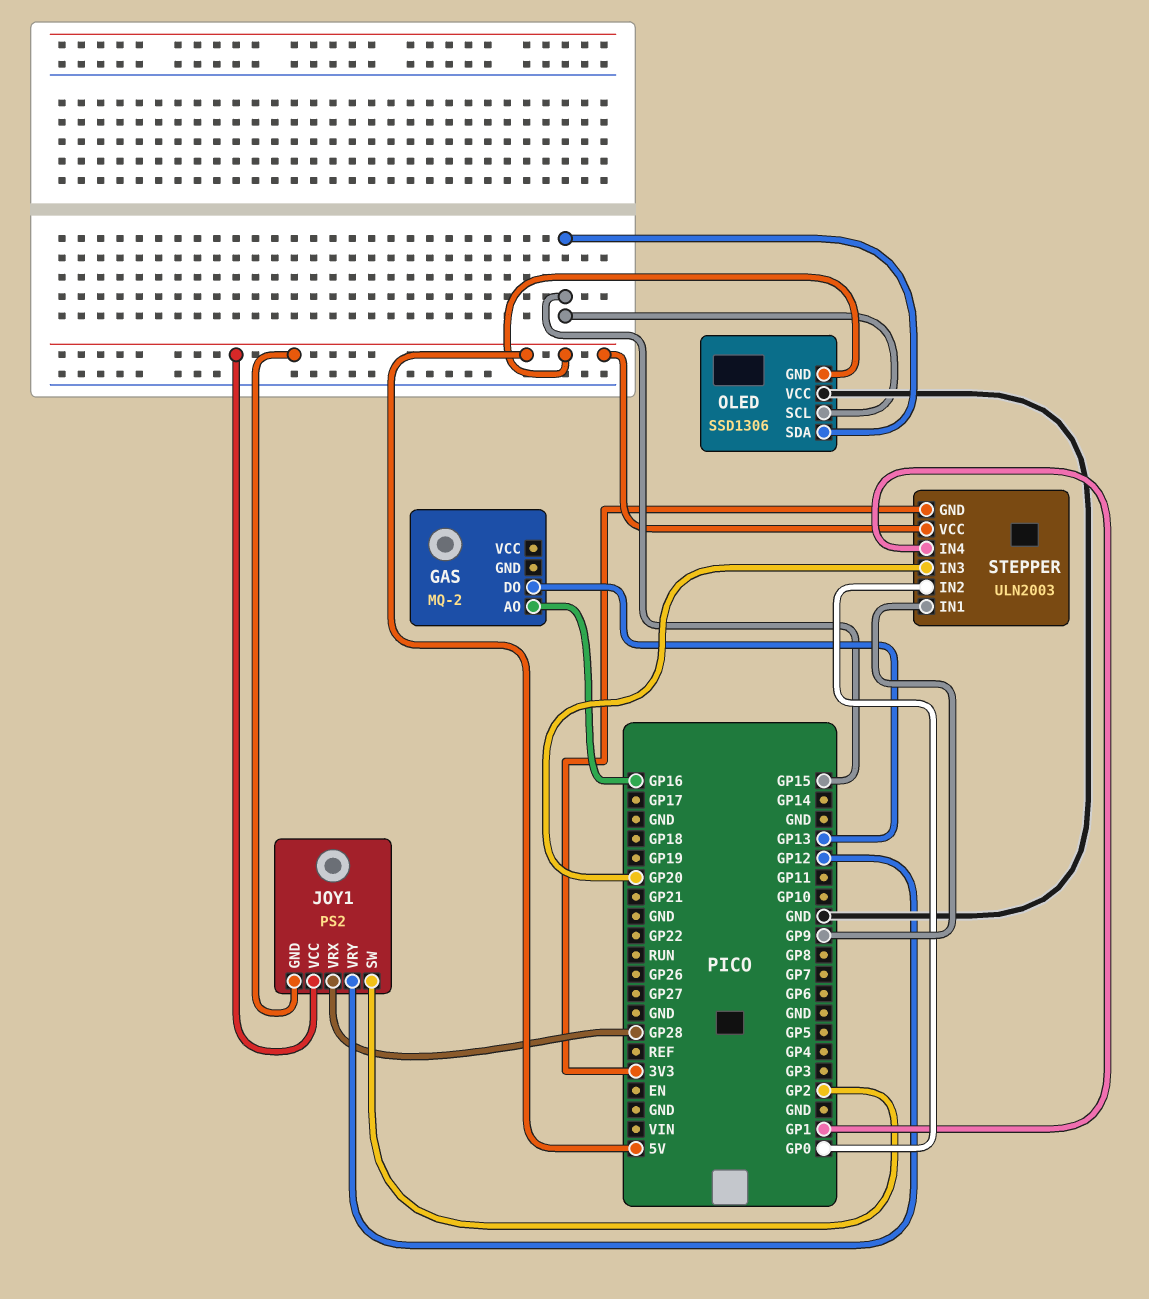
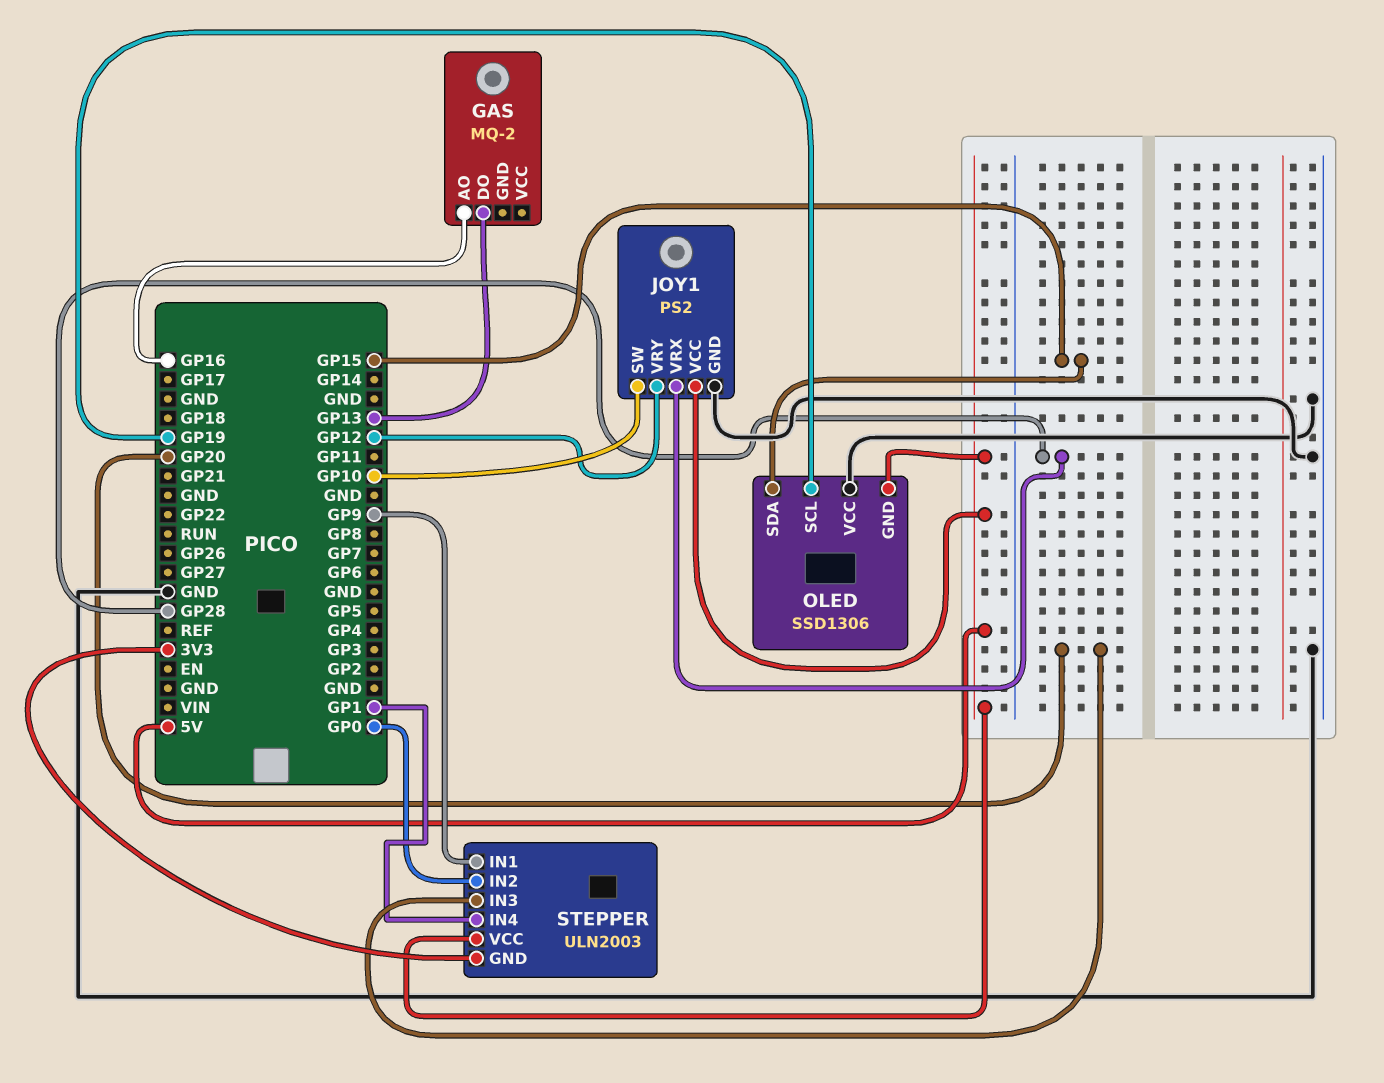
JOY1 pin GND: 5V -> GND
JOY1 pin SW: GP2 -> GP10
OLED pin SCL: GP15 -> GP19

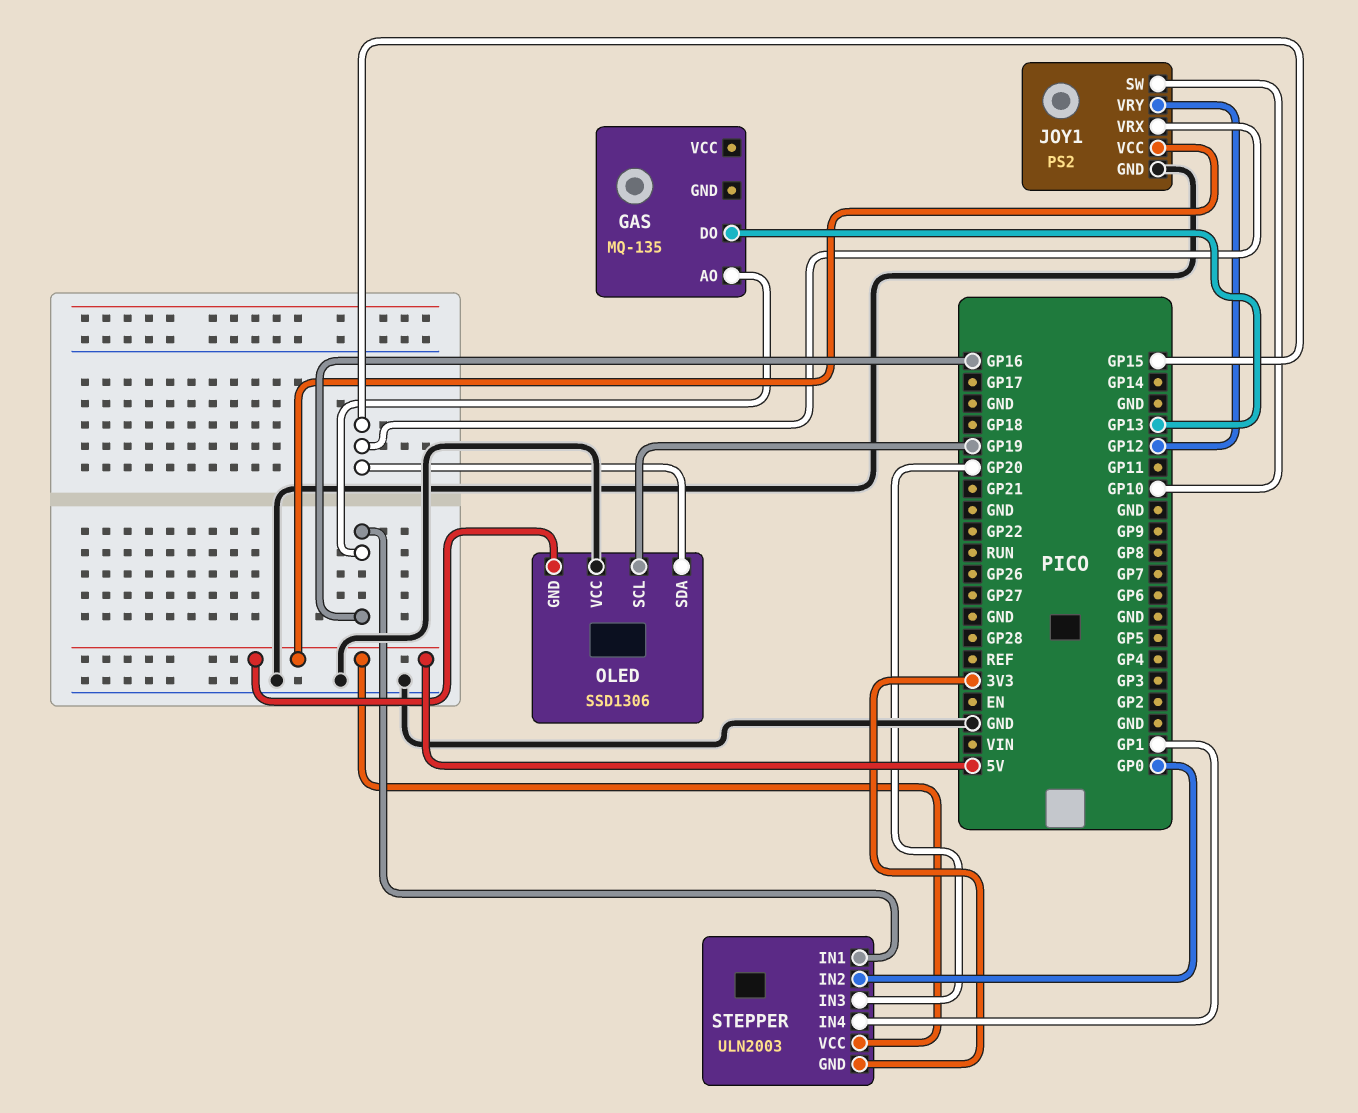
GAS: MQ-2 -> MQ-135
JOY1 pin VRX: GP28 -> GP15
STEPPER pin IN1: GP9 -> GP16

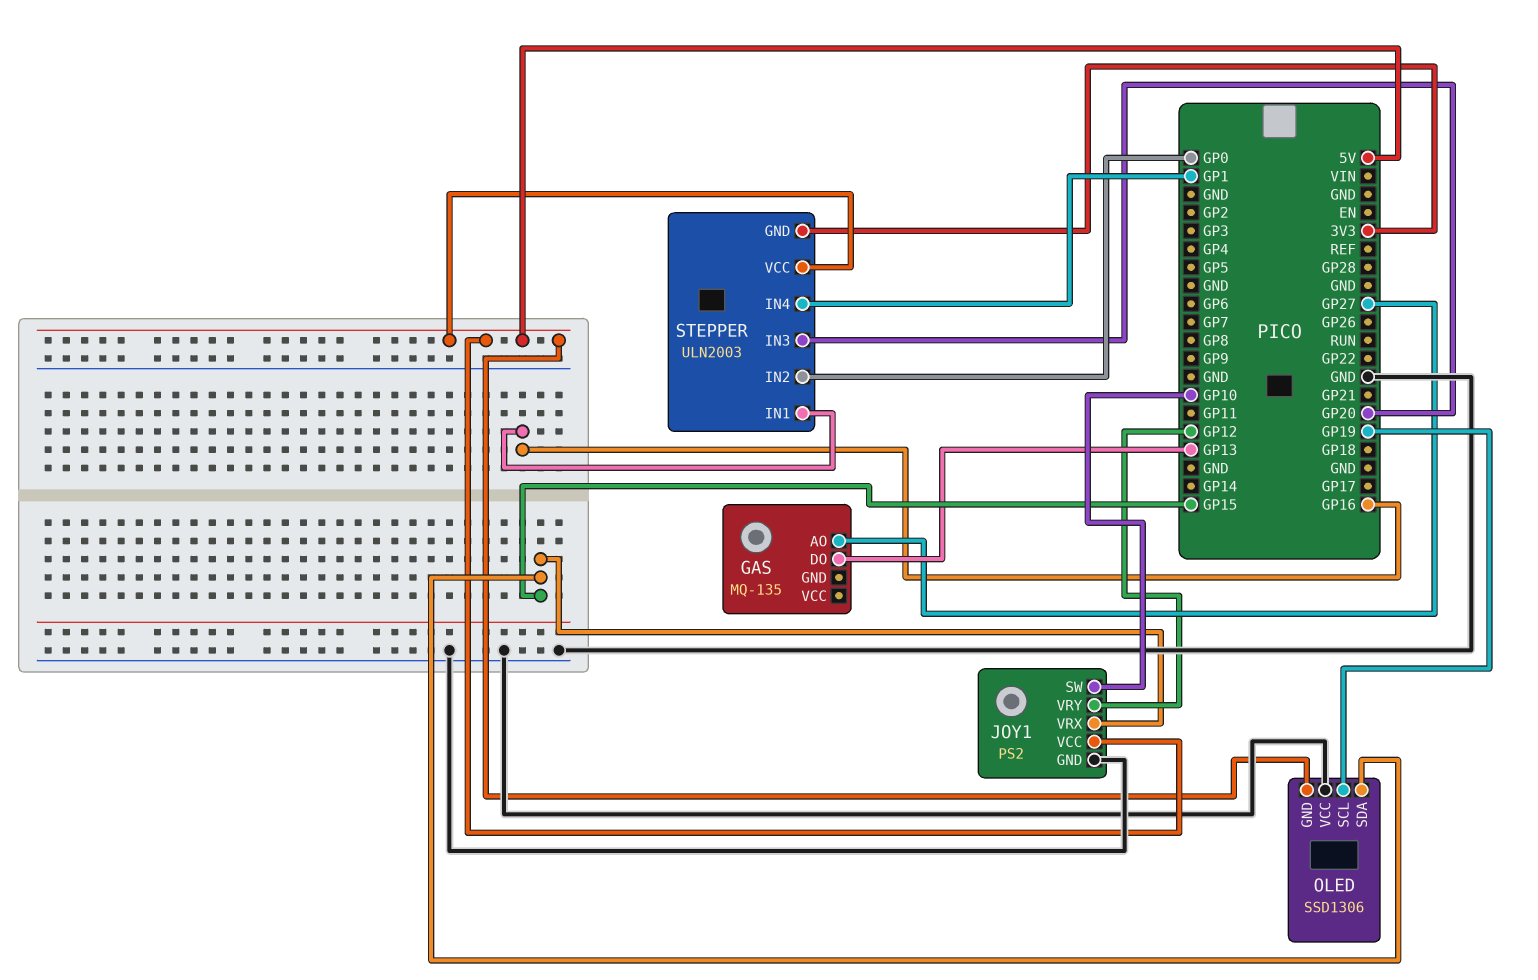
GAS pin AO: GP16 -> GP27

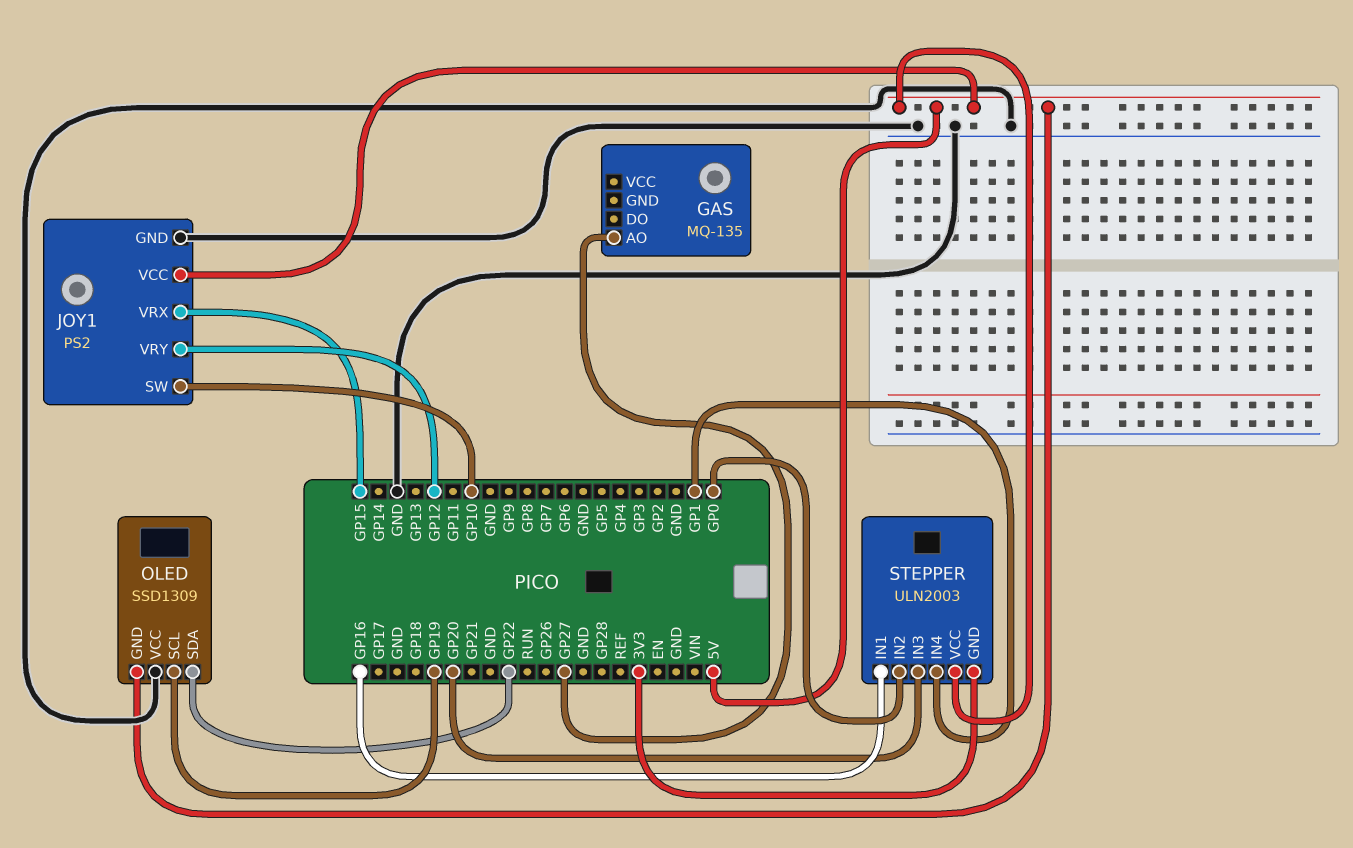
GAS pin DO: GP13 -> none
OLED: SSD1306 -> SSD1309
OLED pin SDA: GP15 -> GP22

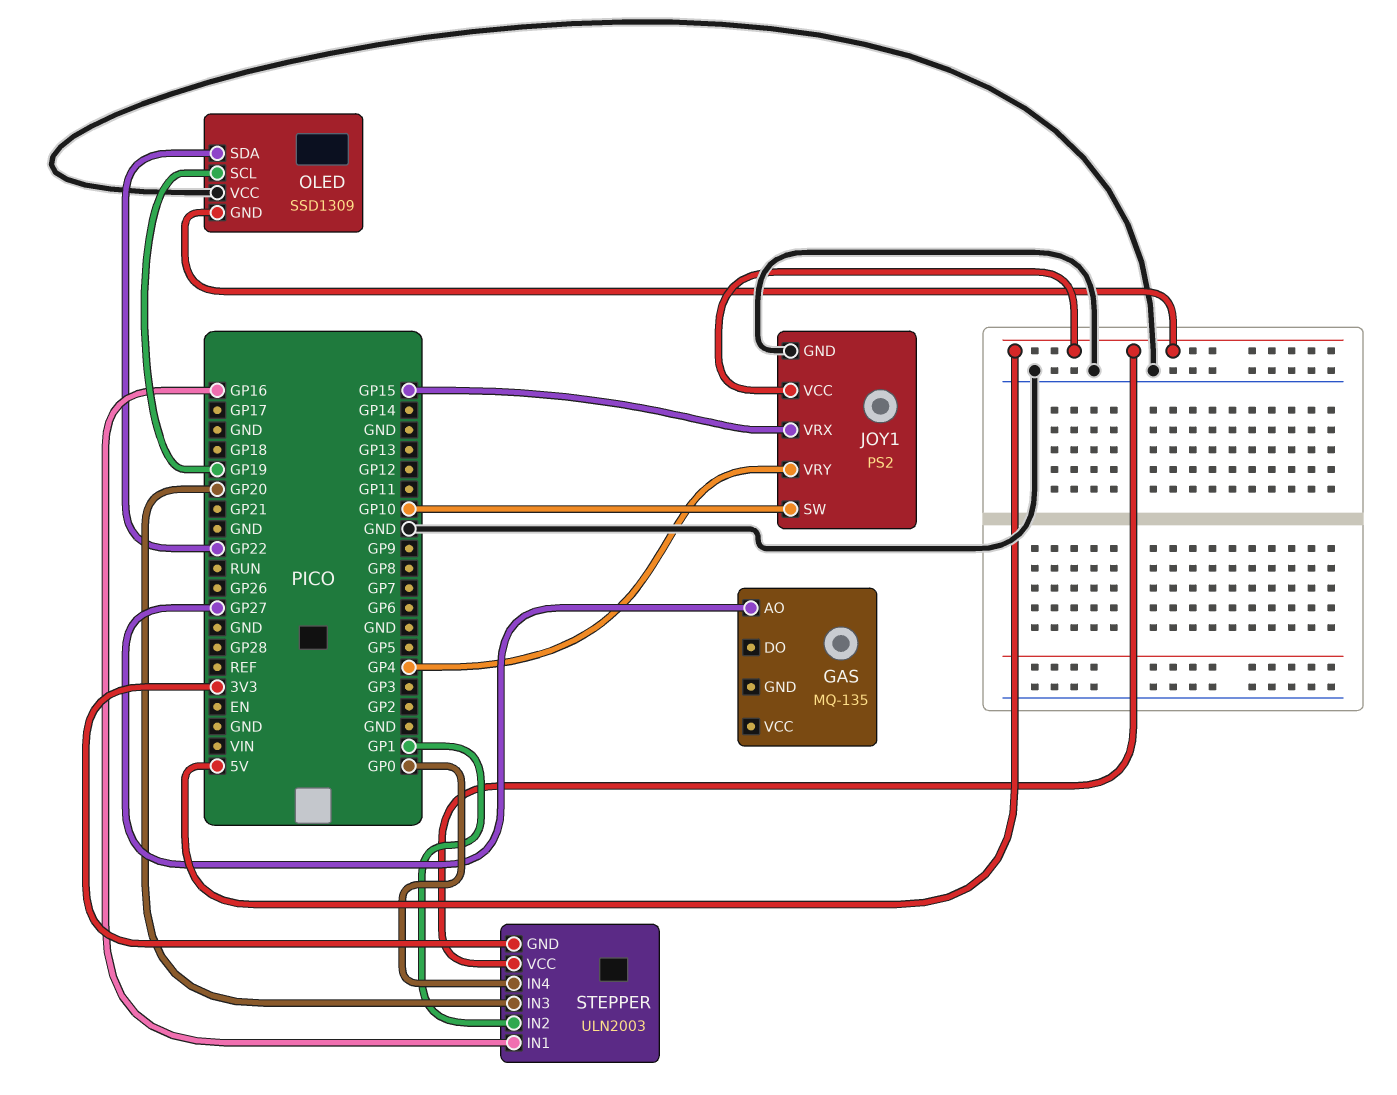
JOY1 pin VRY: GP12 -> GP4
STEPPER pin IN2: GP0 -> GP1
STEPPER pin IN4: GP1 -> GP0

